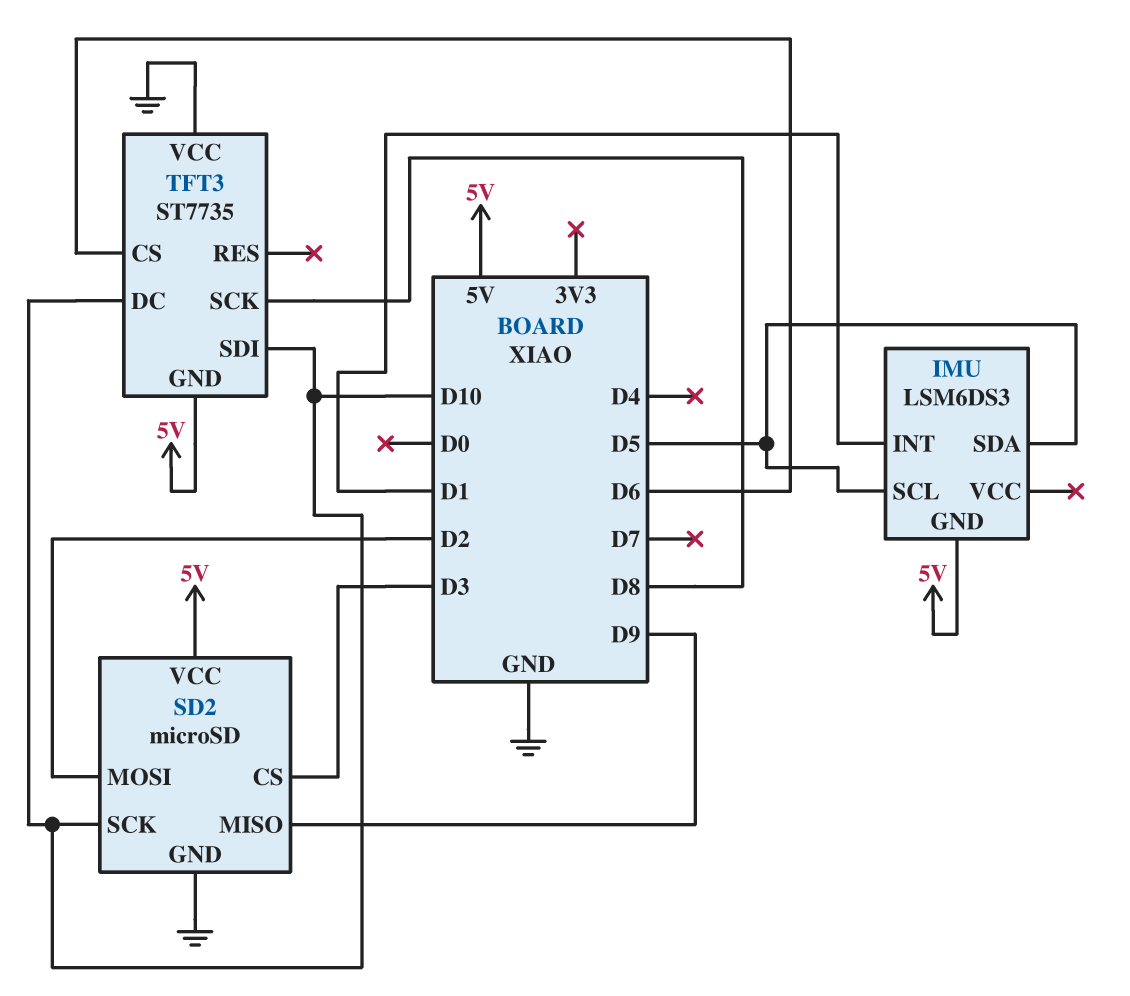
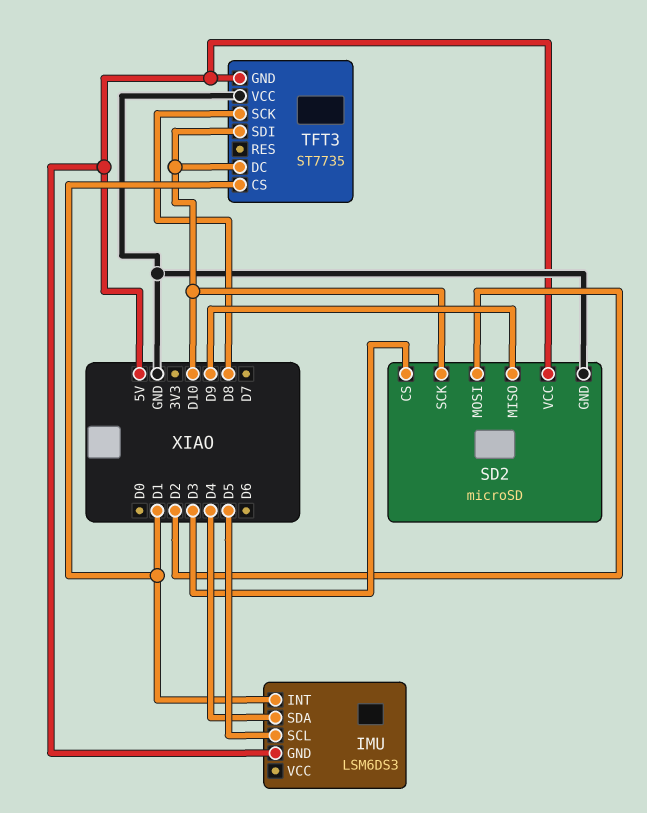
IMU pin SDA: D5 -> D4
TFT3 pin CS: D6 -> D1

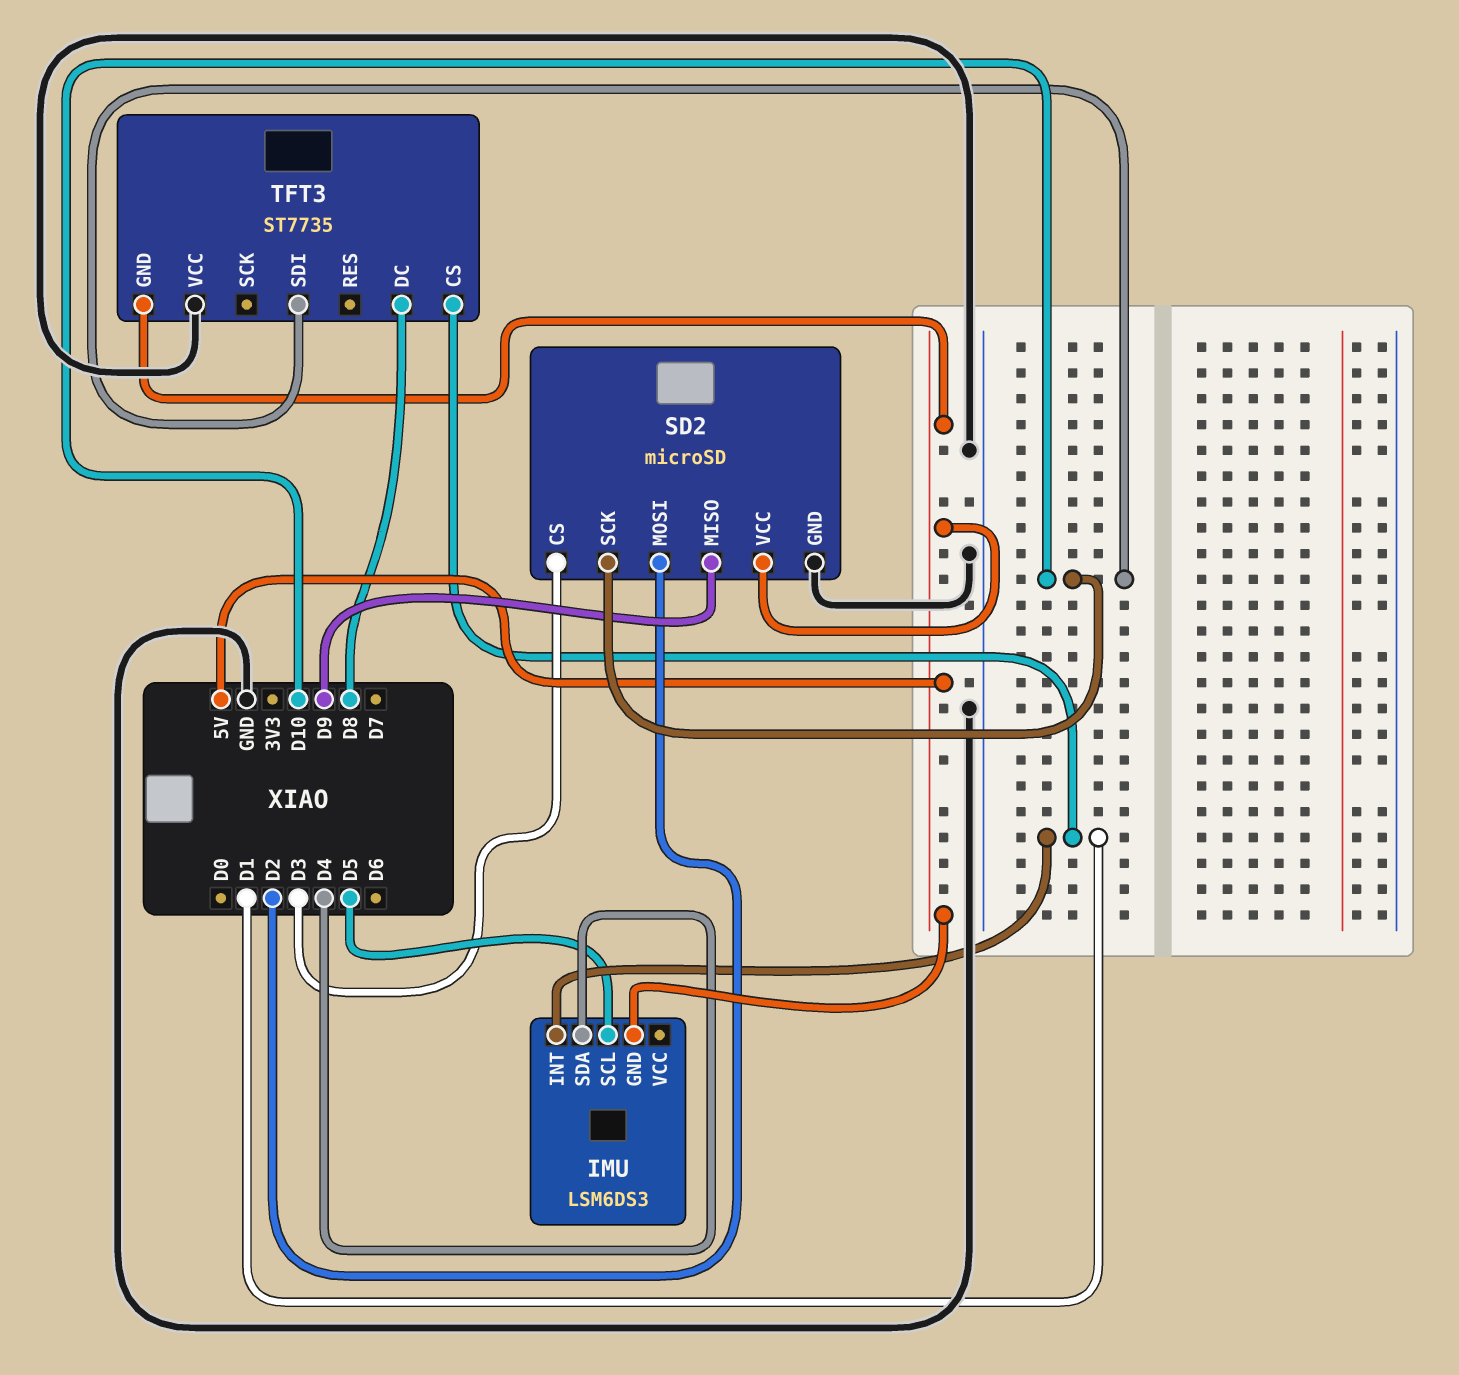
TFT3 pin DC: D10 -> D8
TFT3 pin SCK: D8 -> none

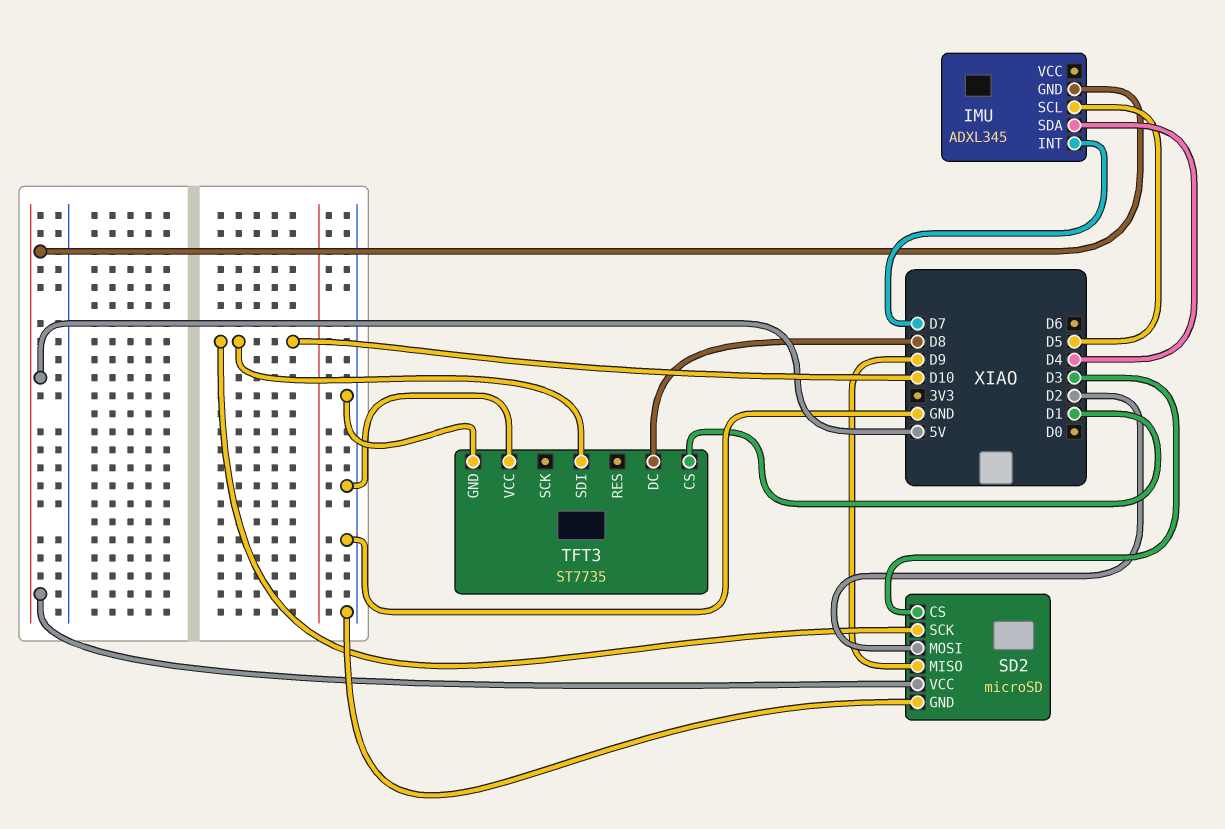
IMU: LSM6DS3 -> ADXL345
IMU pin INT: D1 -> D7
TFT3 pin GND: 5V -> GND

